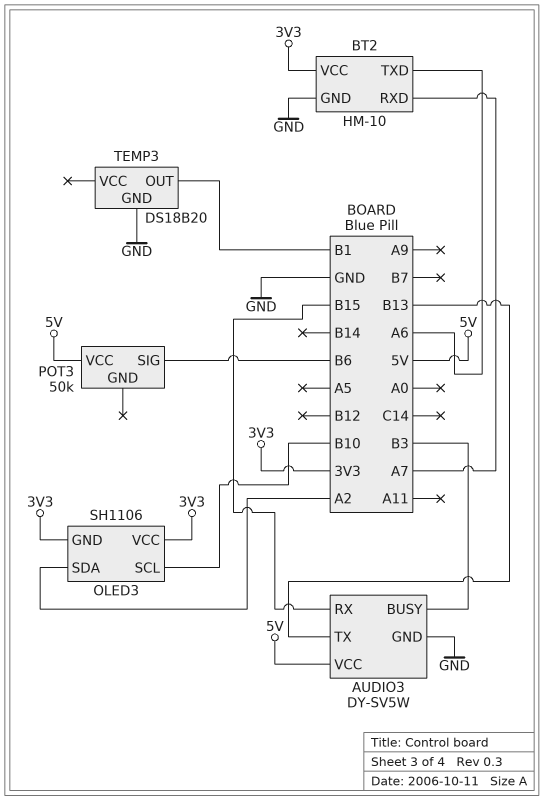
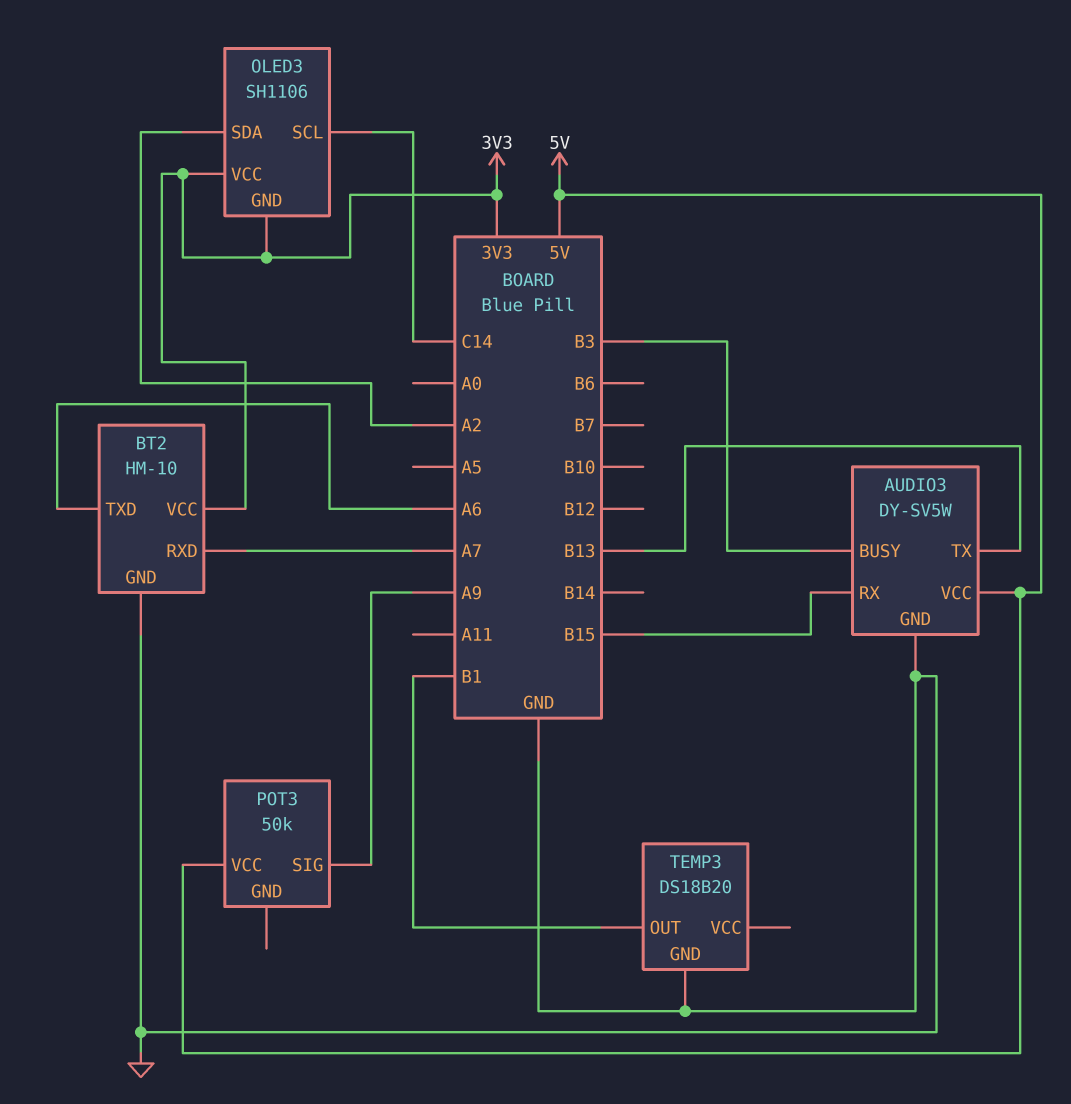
OLED3 pin SCL: B10 -> C14
POT3 pin SIG: B6 -> A9

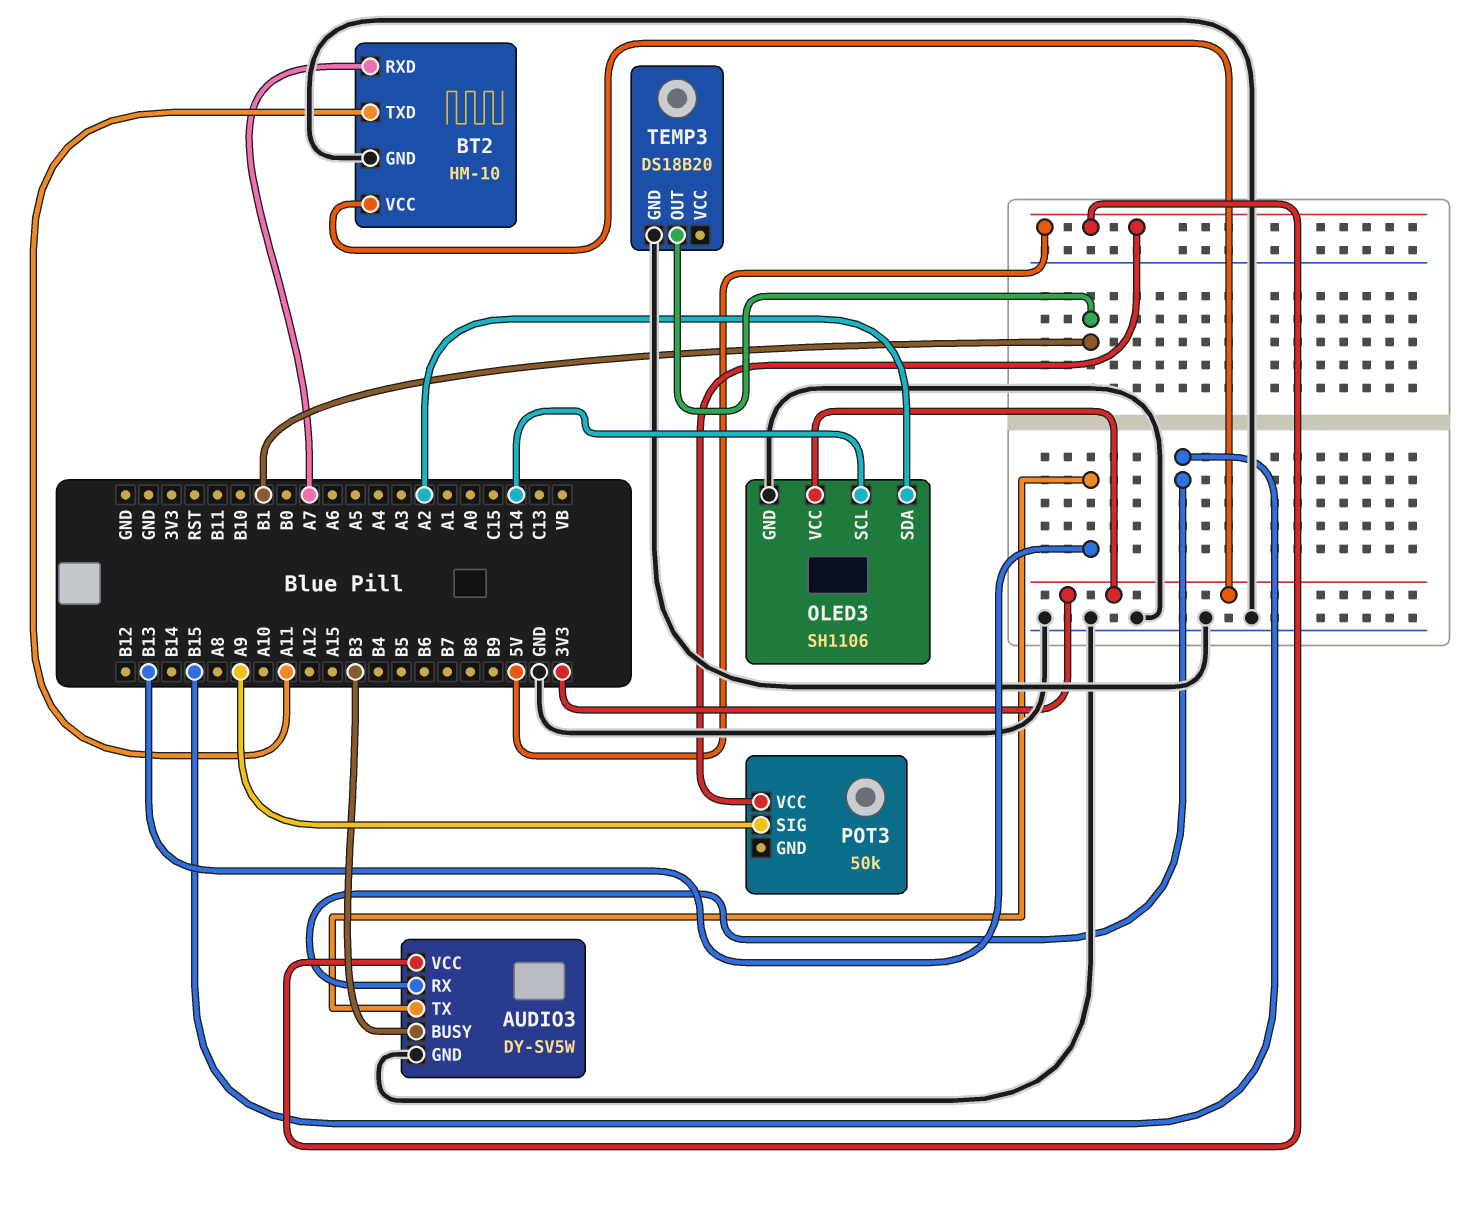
BT2 pin TXD: A6 -> A11
OLED3 pin GND: 3V3 -> GND

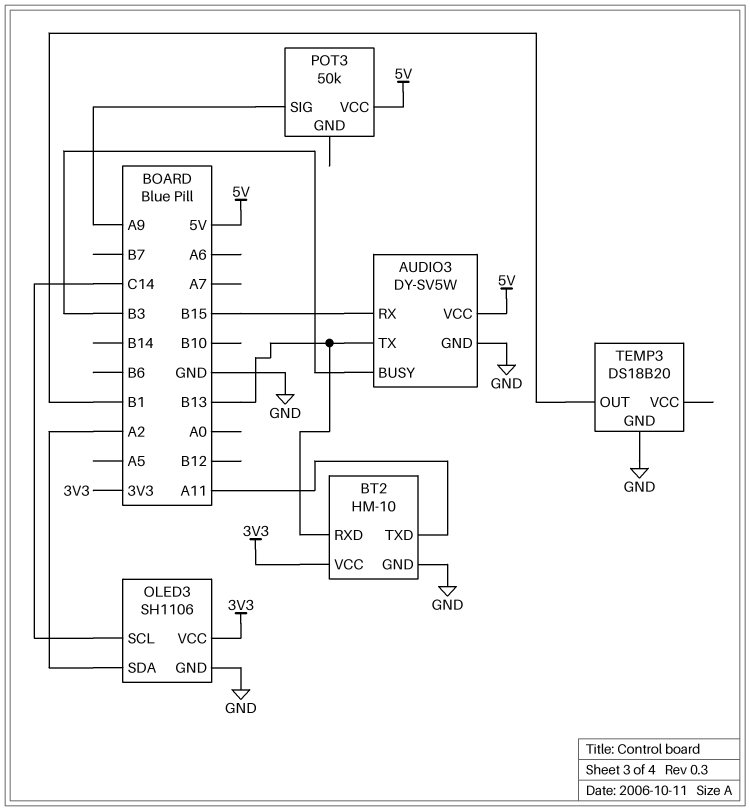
BT2 pin RXD: A7 -> B13

